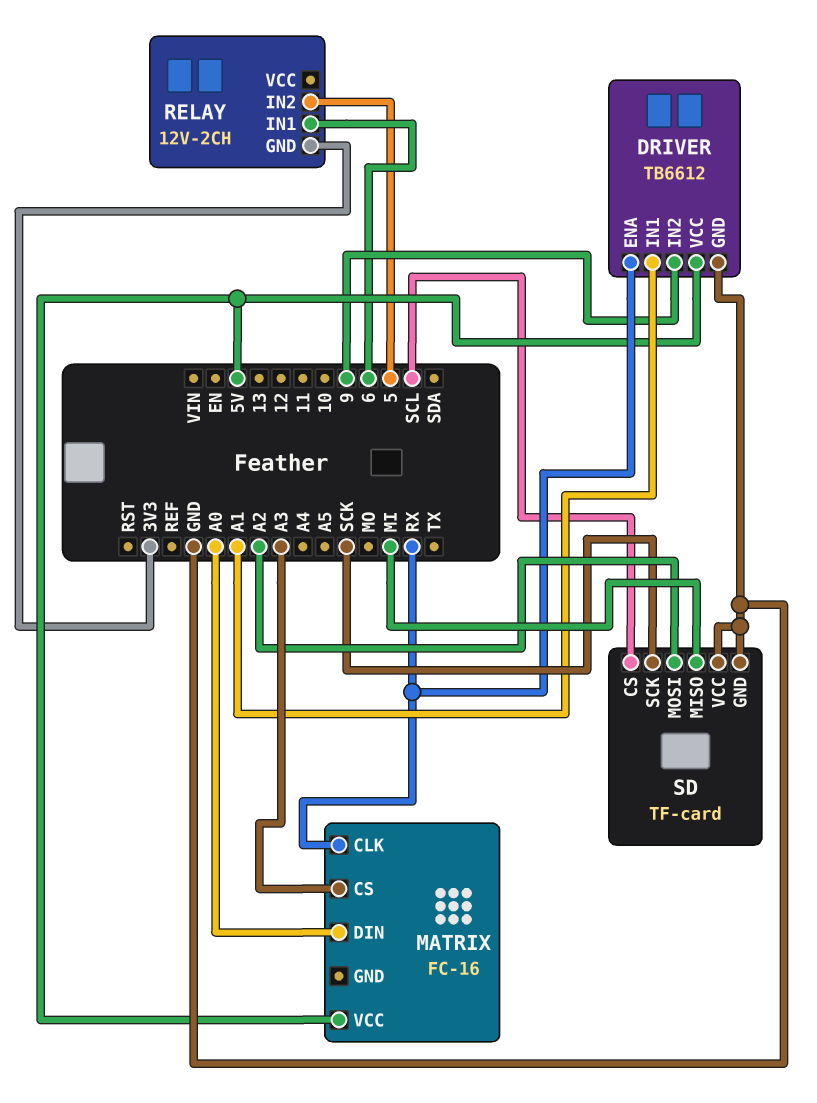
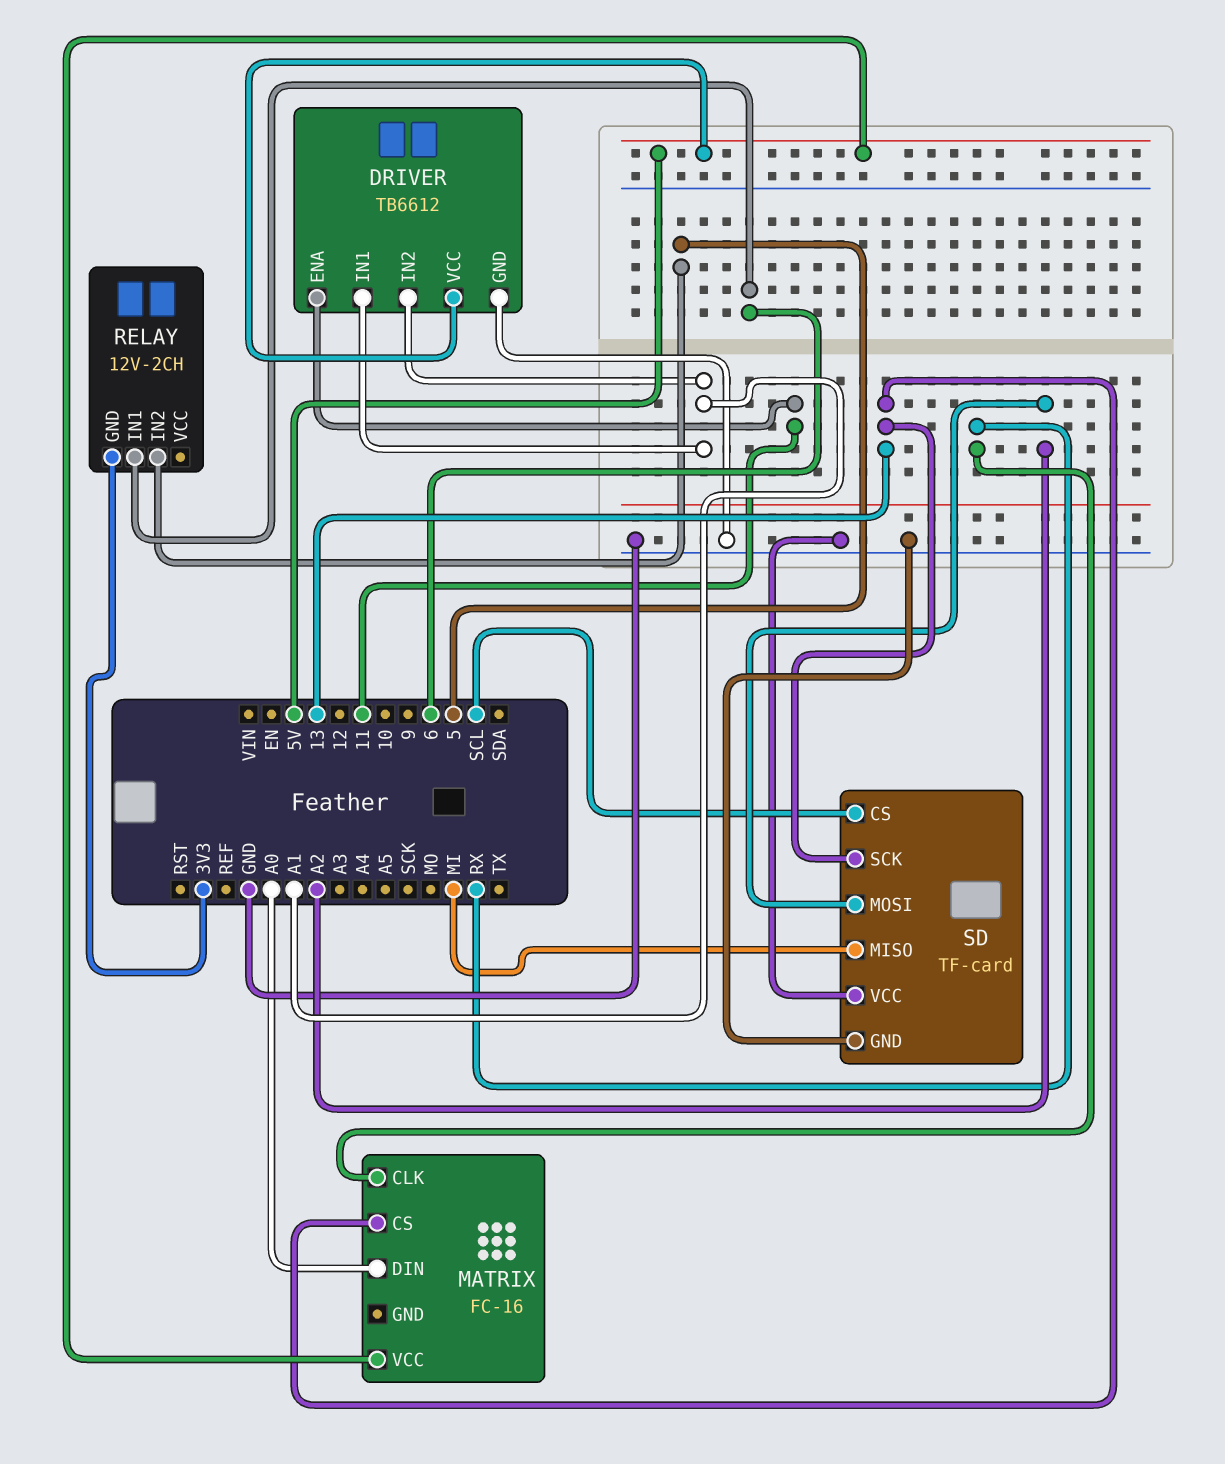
DRIVER pin ENA: RX -> 11
DRIVER pin IN2: 9 -> A1
MATRIX pin CS: A3 -> 13
SD pin SCK: SCK -> 13

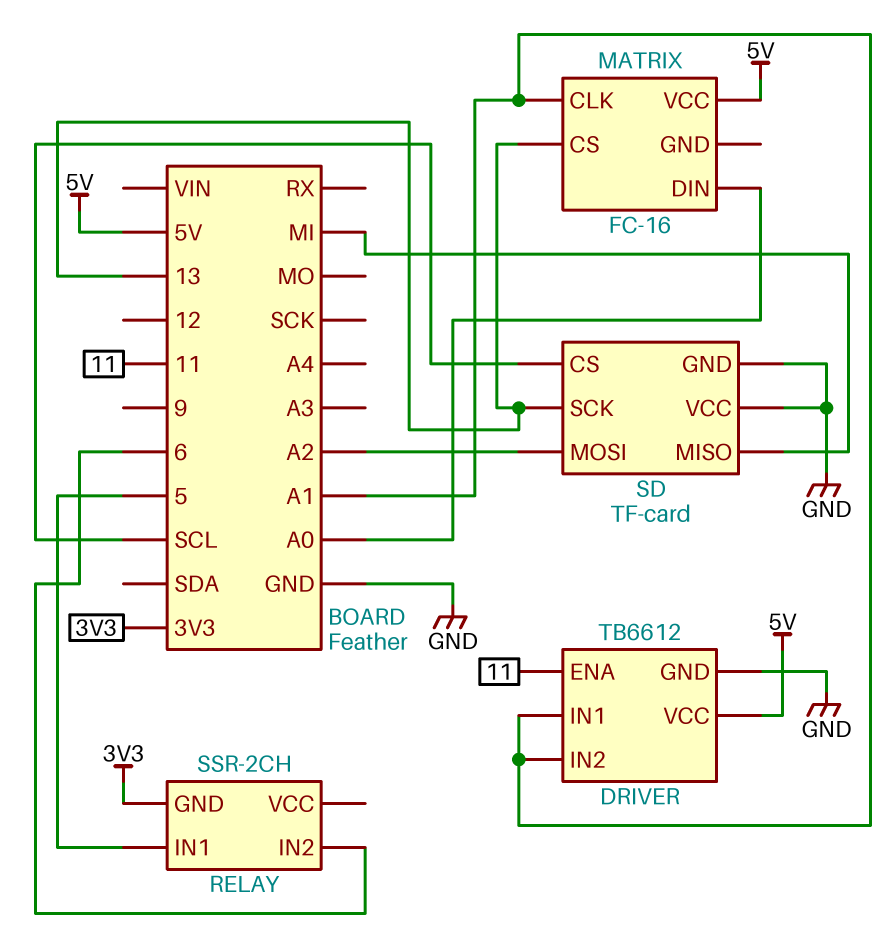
MATRIX pin CLK: RX -> A1
RELAY: 12V-2CH -> SSR-2CH
RELAY pin IN1: 6 -> 5
RELAY pin IN2: 5 -> 6

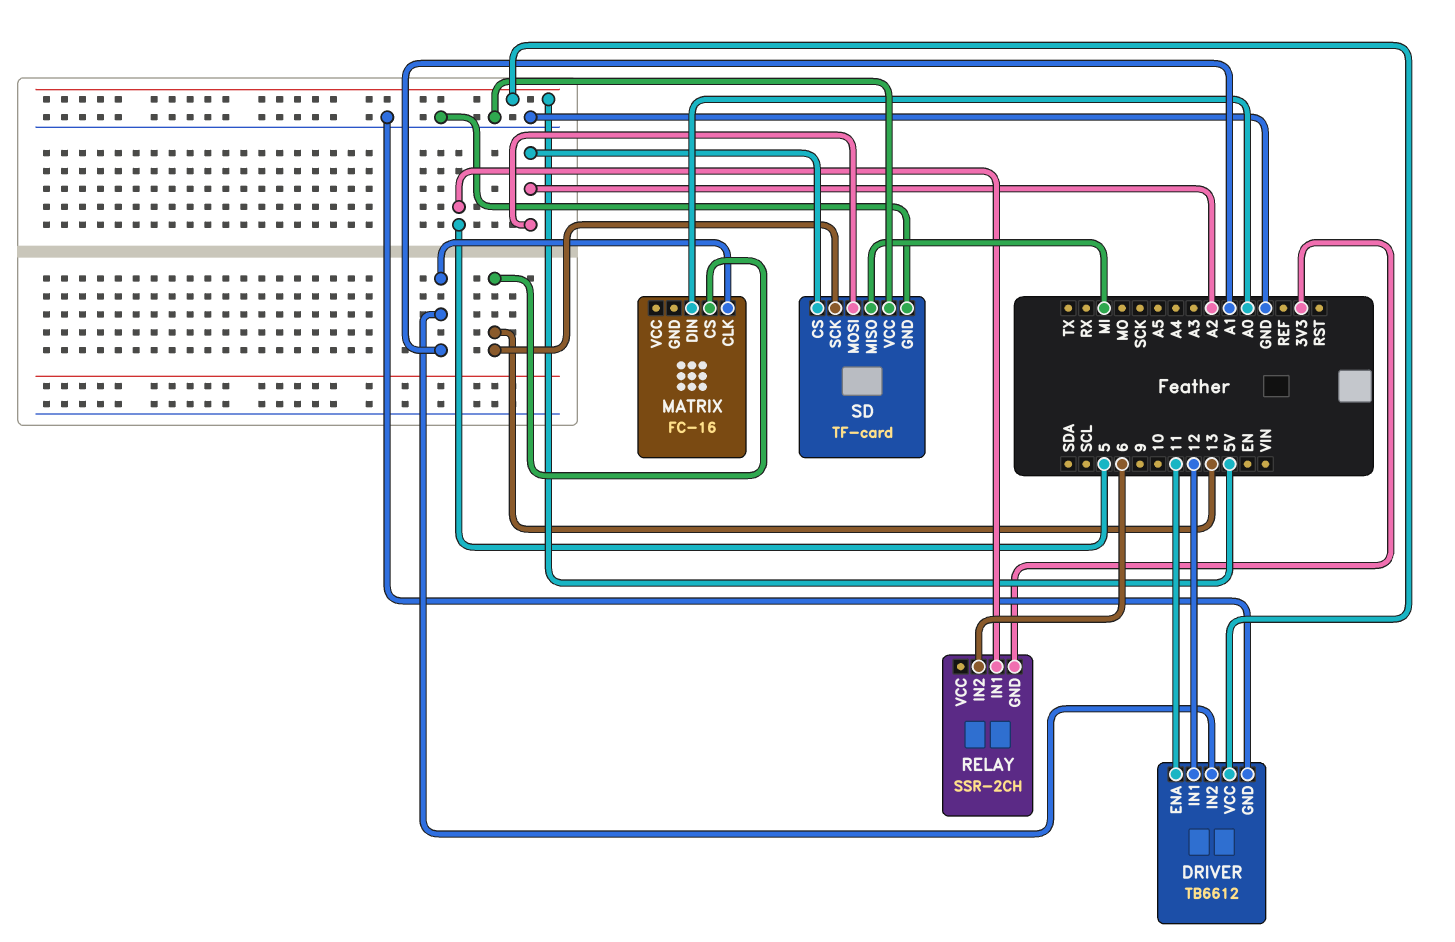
DRIVER pin IN1: A1 -> 12
MATRIX pin VCC: 5V -> none
SD pin CS: SCL -> A2

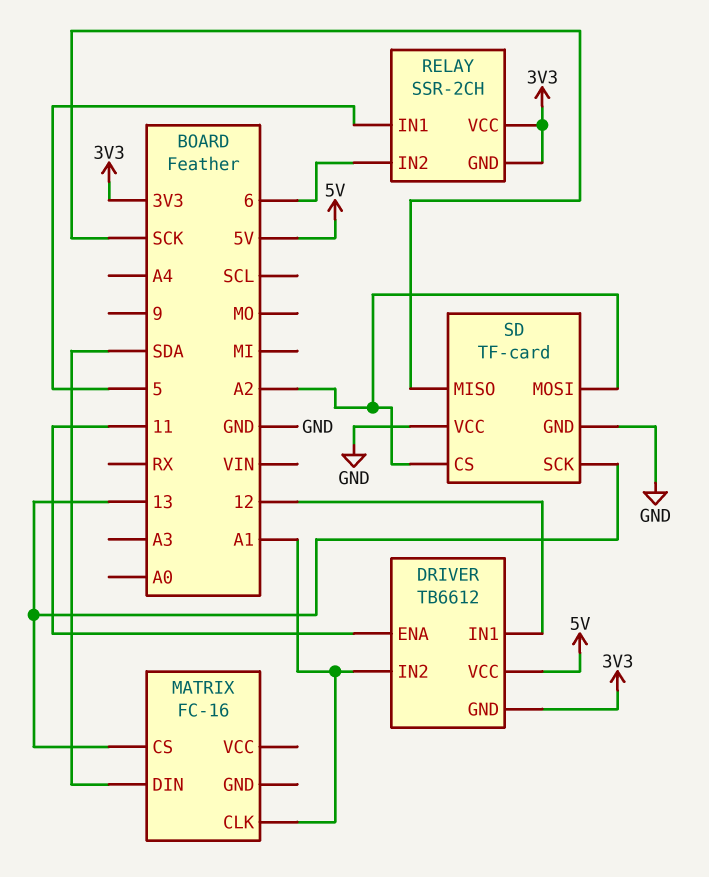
DRIVER pin GND: GND -> 3V3
MATRIX pin DIN: A0 -> SDA
RELAY pin VCC: none -> 3V3
SD pin MISO: MI -> SCK

